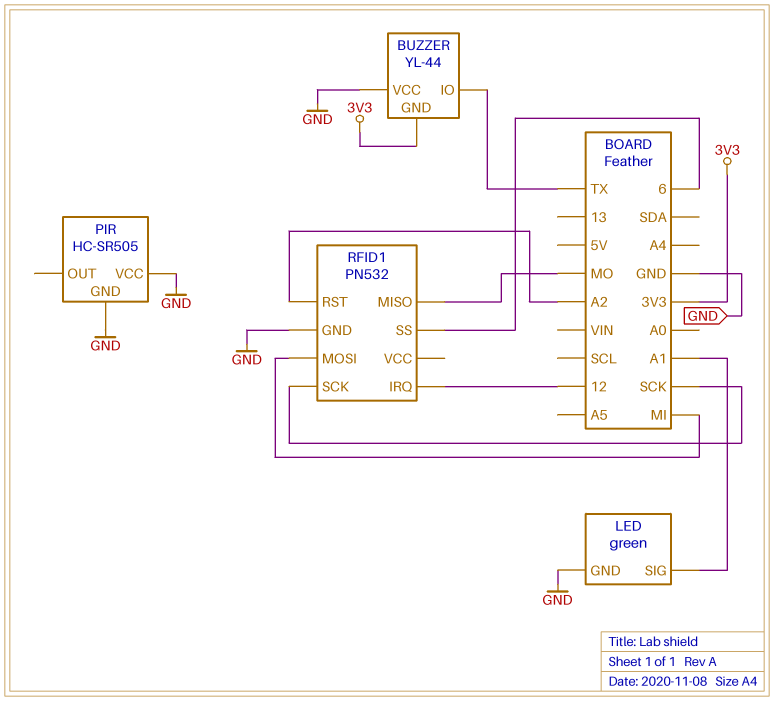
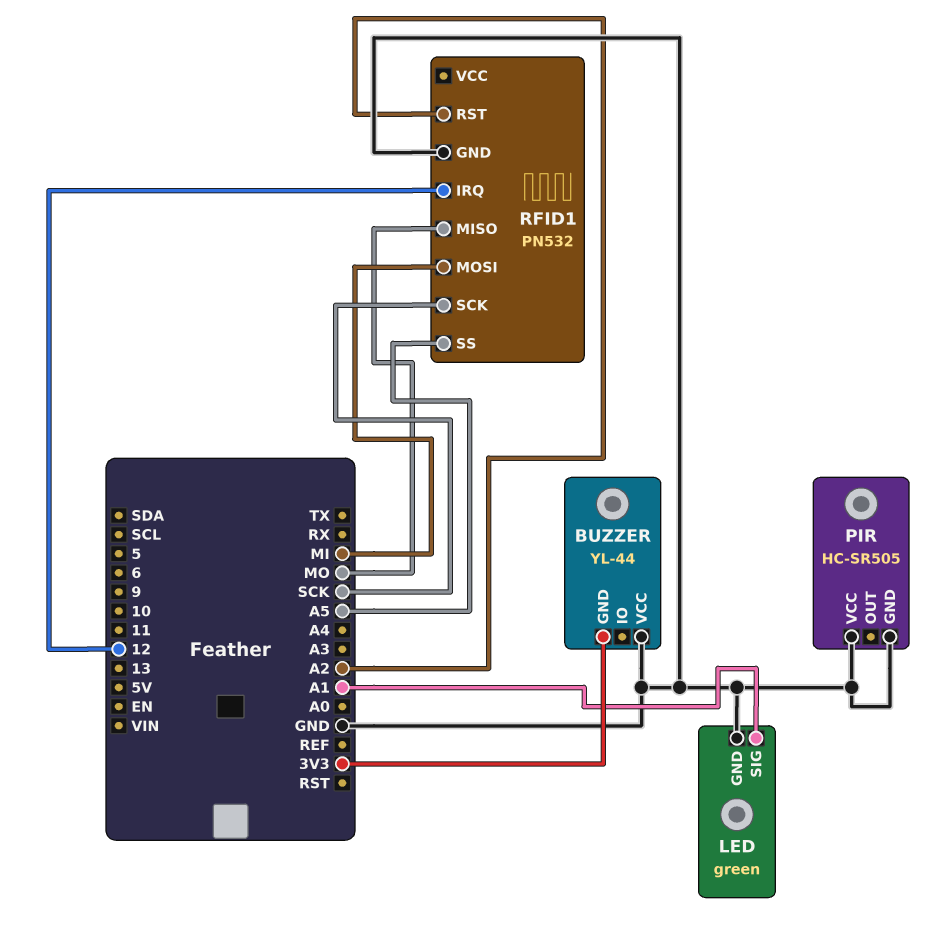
BUZZER pin IO: TX -> none
RFID1 pin SS: 6 -> A5

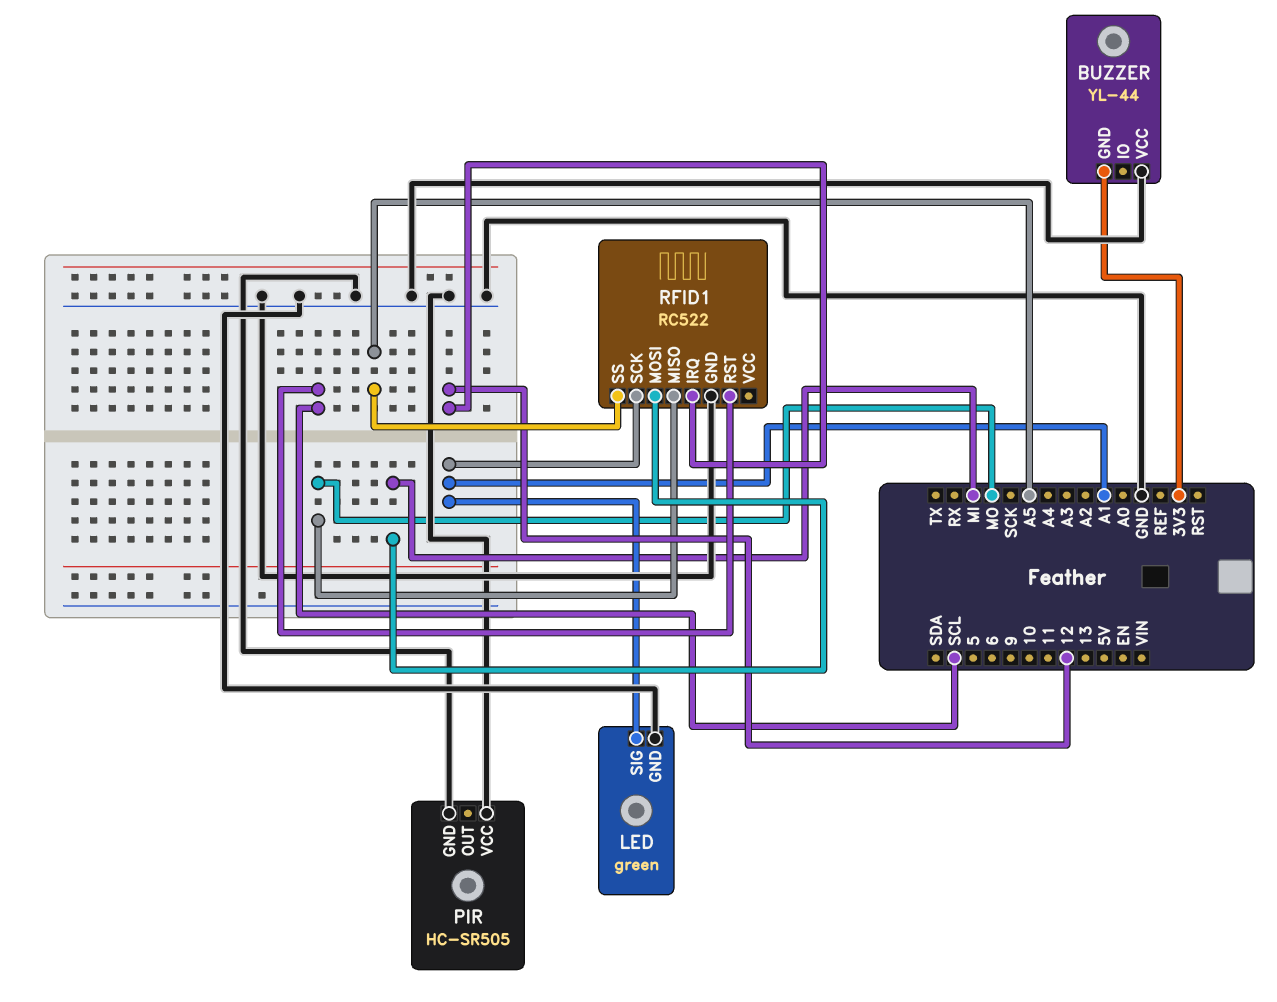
RFID1: PN532 -> RC522
RFID1 pin RST: A2 -> SCL
RFID1 pin SCK: SCK -> A1

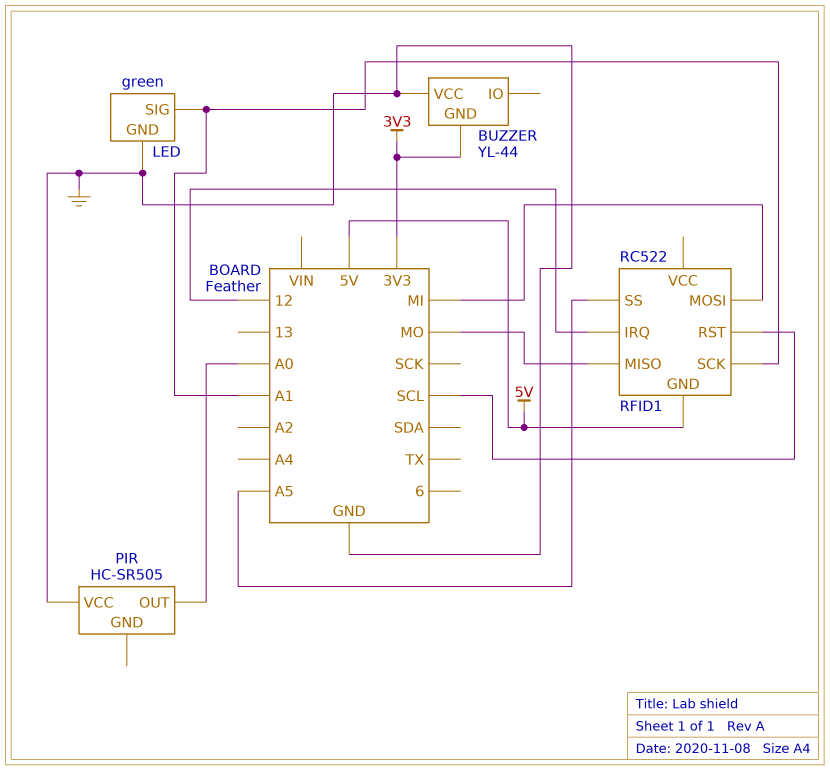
PIR pin GND: GND -> none
PIR pin OUT: none -> A0
RFID1 pin GND: GND -> 5V

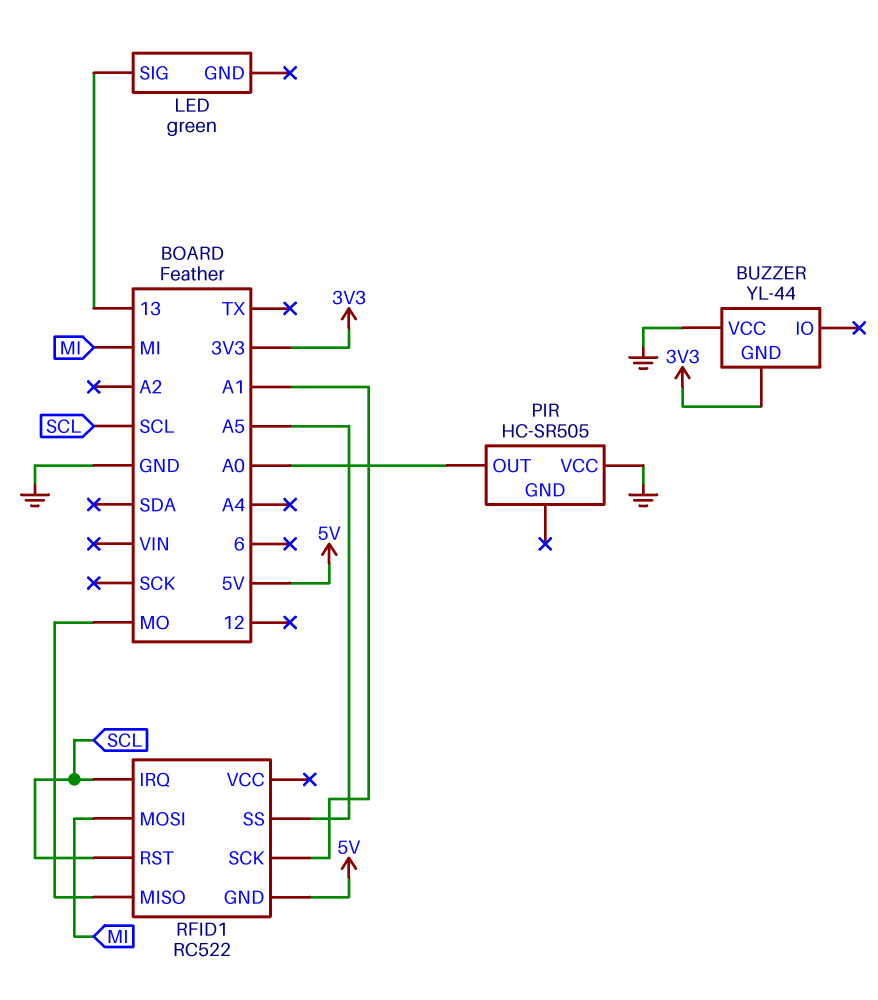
LED pin GND: GND -> none
LED pin SIG: A1 -> 13
RFID1 pin IRQ: 12 -> SCL

